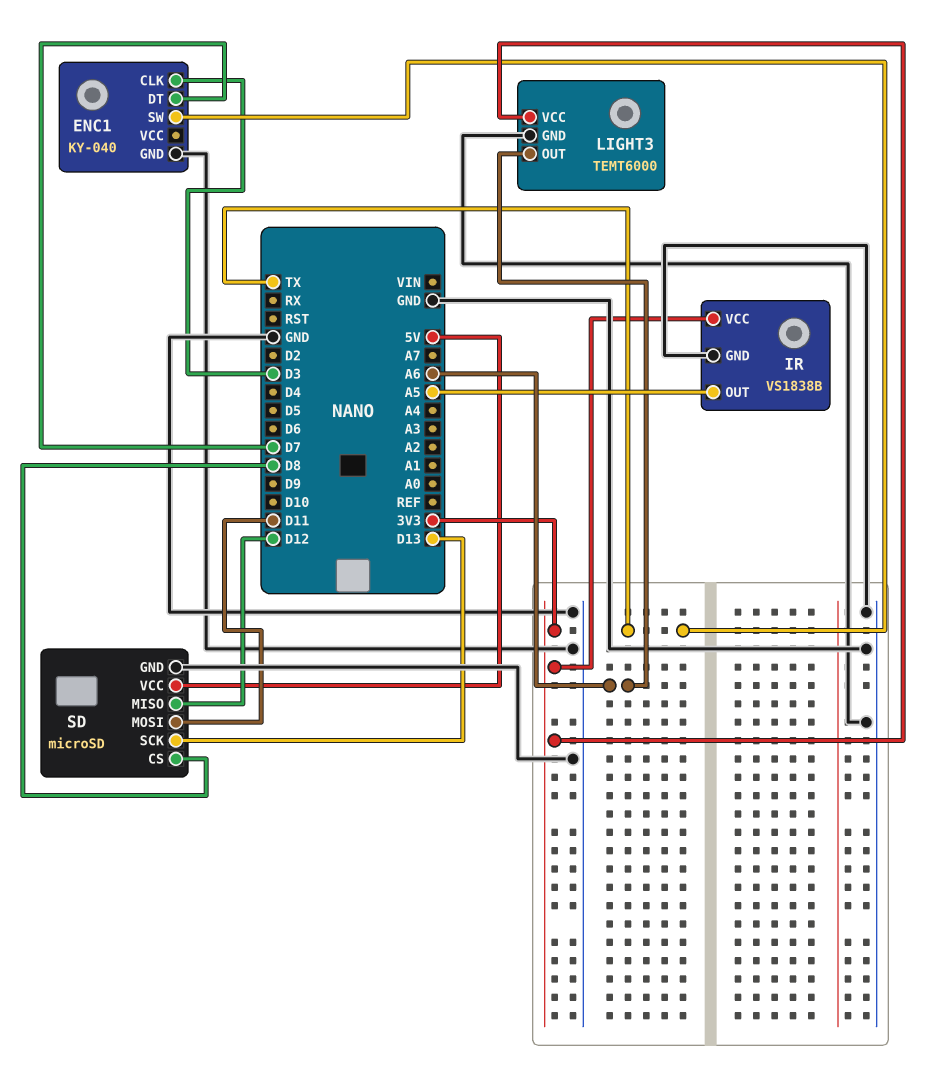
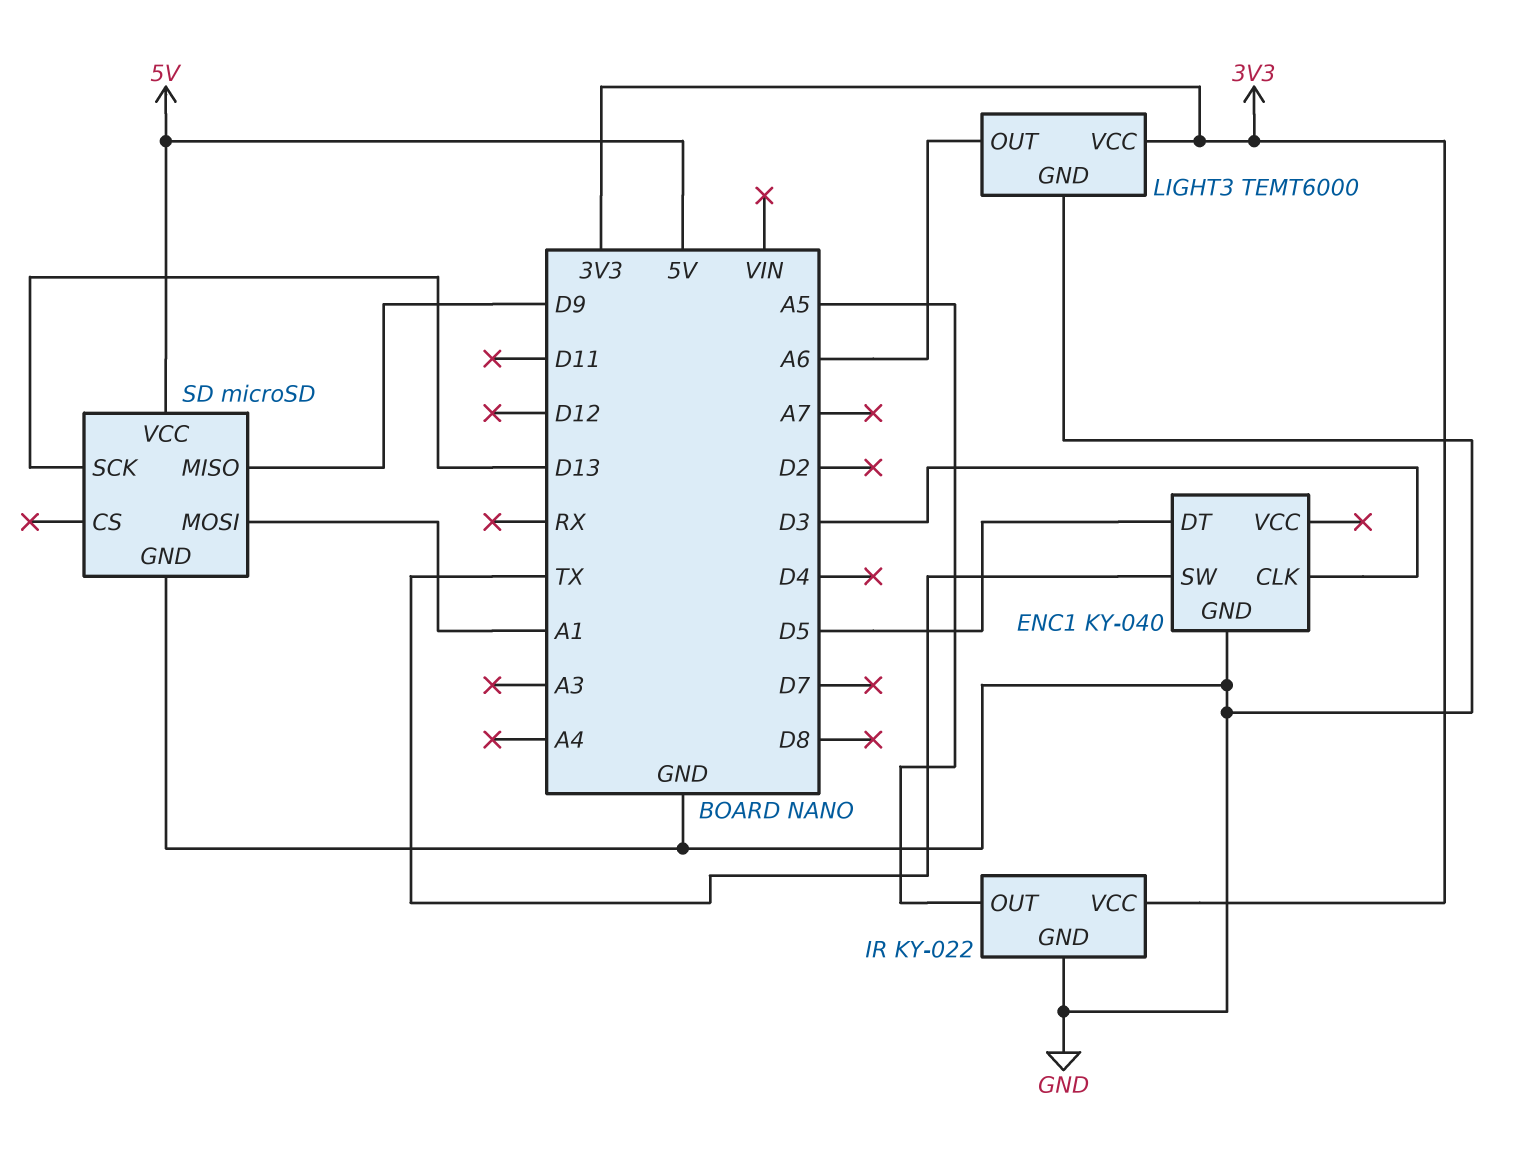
ENC1 pin DT: D7 -> D5
IR: VS1838B -> KY-022
SD pin CS: D8 -> none
SD pin MISO: D12 -> D9
SD pin MOSI: D11 -> A1

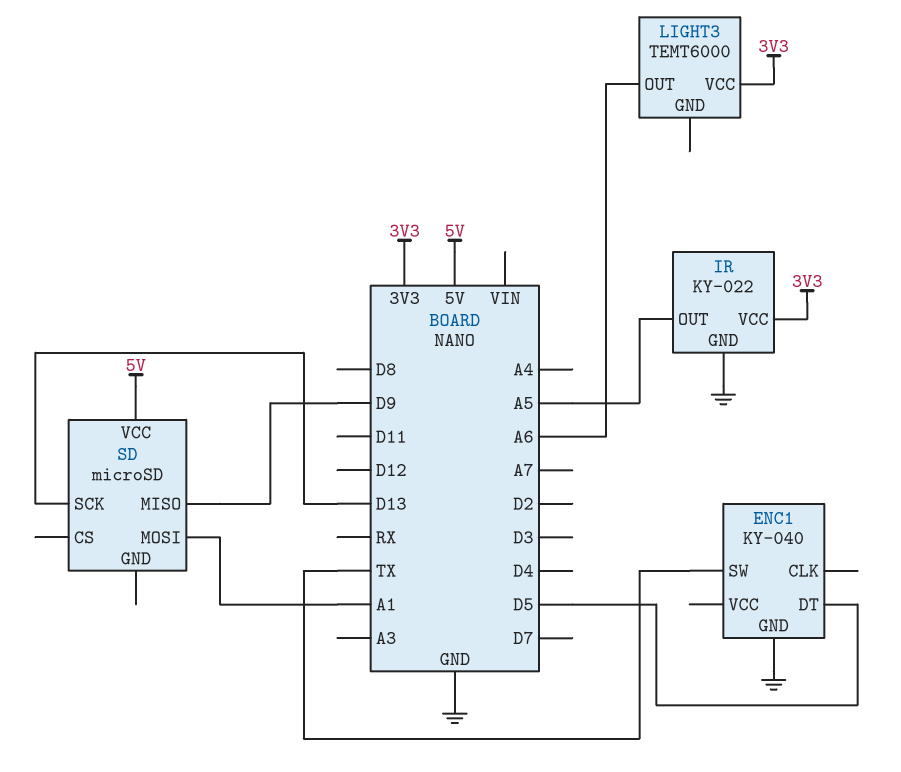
ENC1 pin CLK: D3 -> none
LIGHT3 pin GND: GND -> none
SD pin GND: GND -> none

